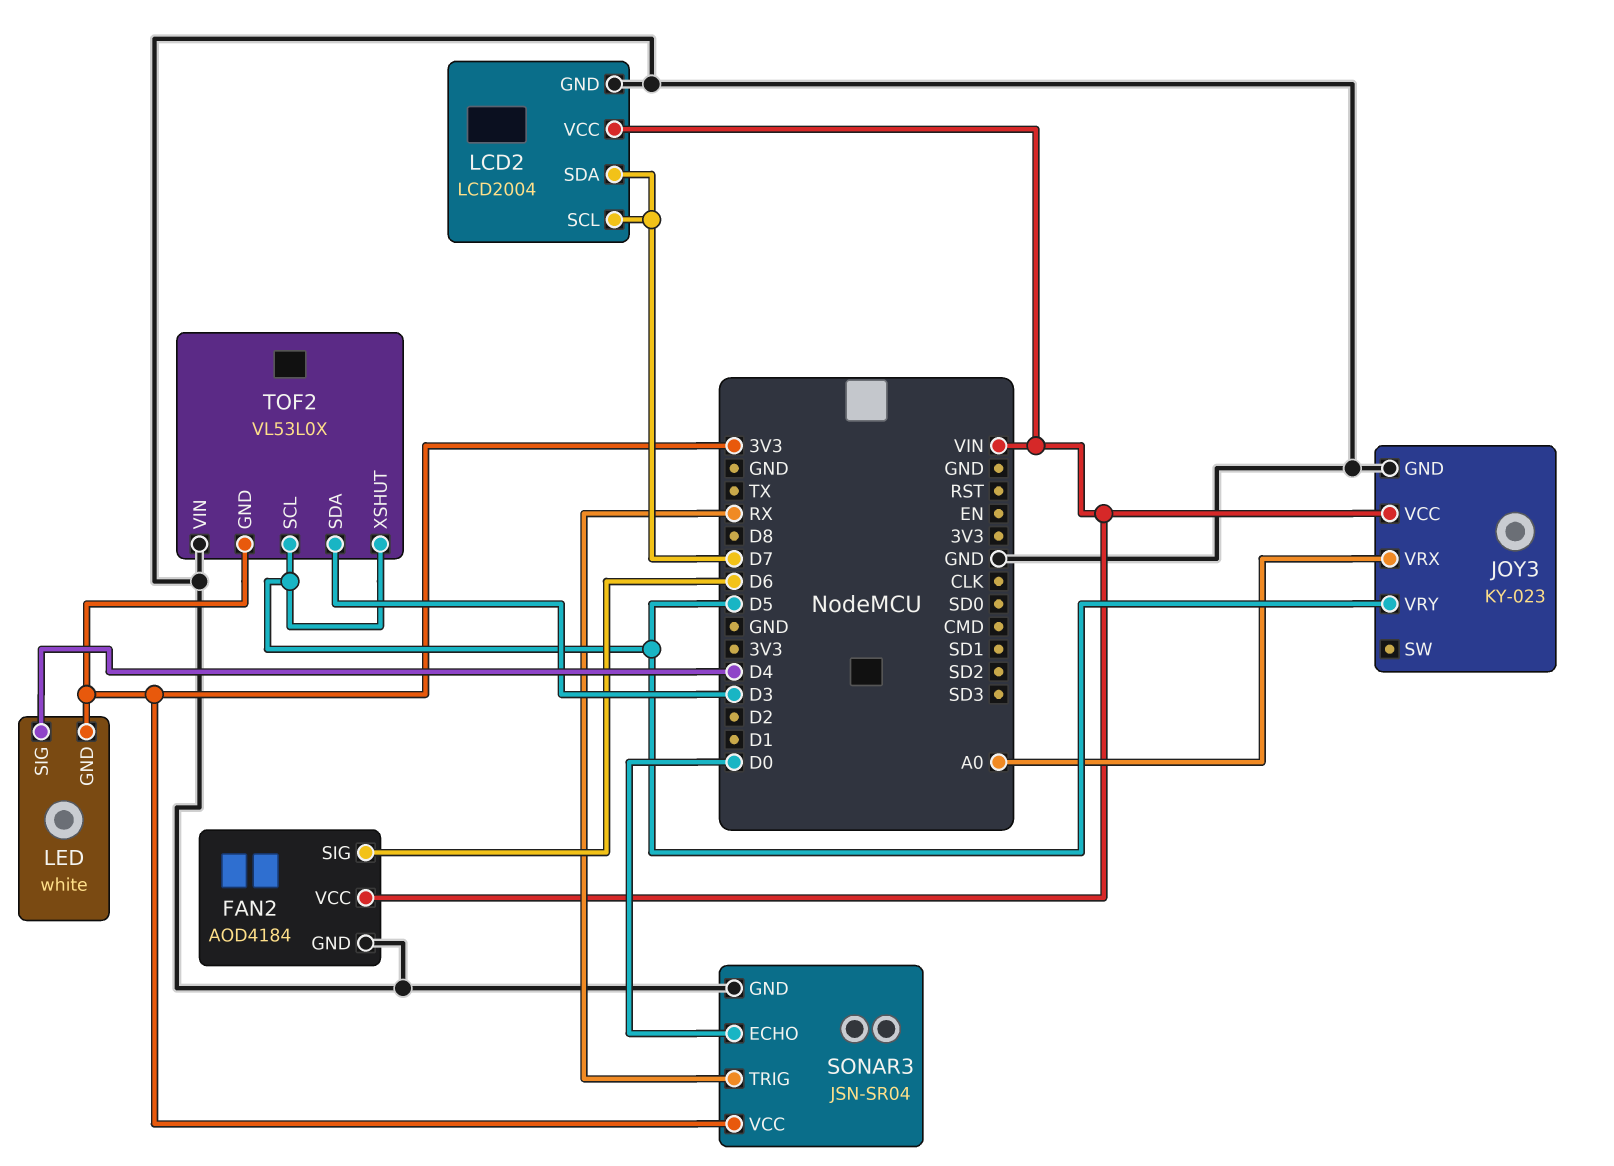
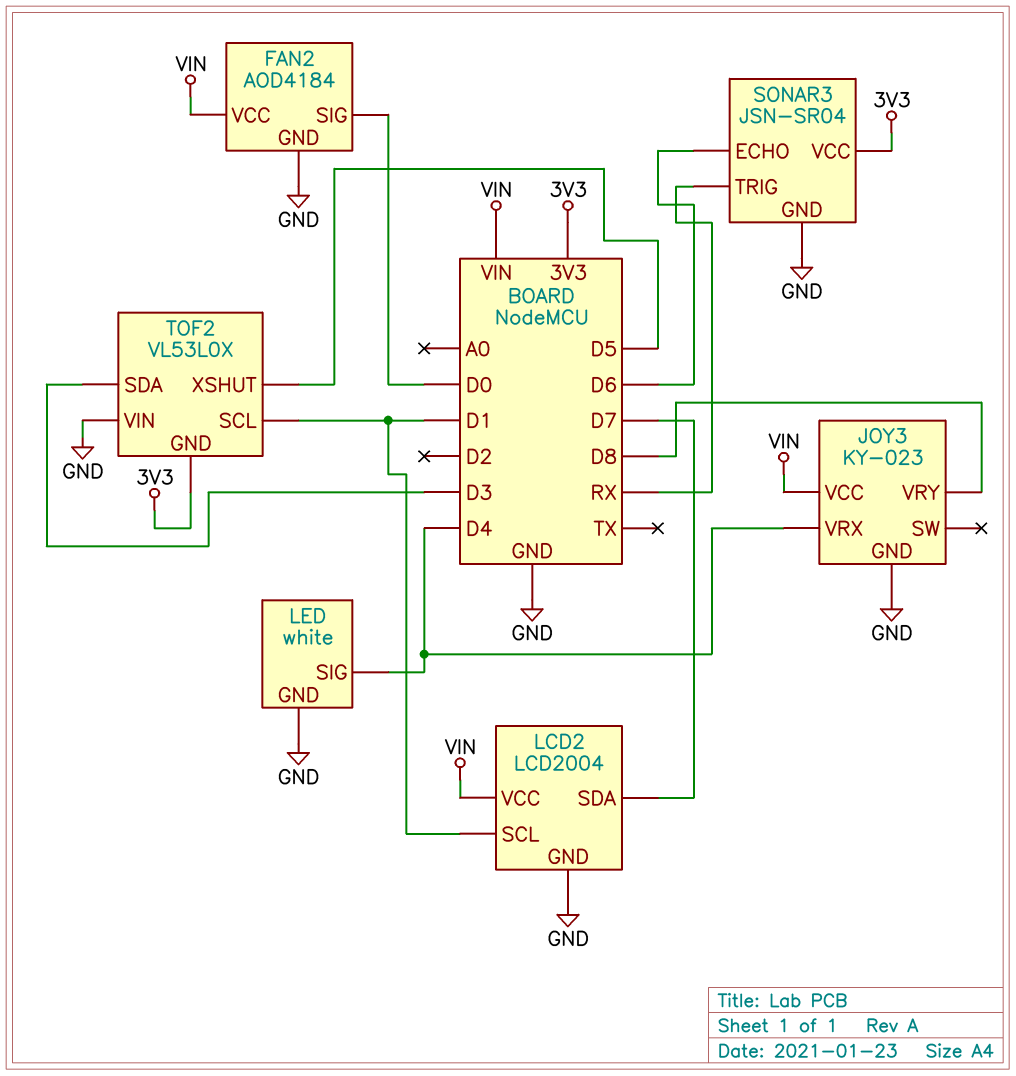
FAN2 pin SIG: D6 -> D0
JOY3 pin VRX: A0 -> D4
JOY3 pin VRY: D5 -> D8
LCD2 pin SCL: D7 -> D1
LED pin GND: 3V3 -> GND
SONAR3 pin ECHO: D0 -> D6
TOF2 pin SCL: D5 -> D1

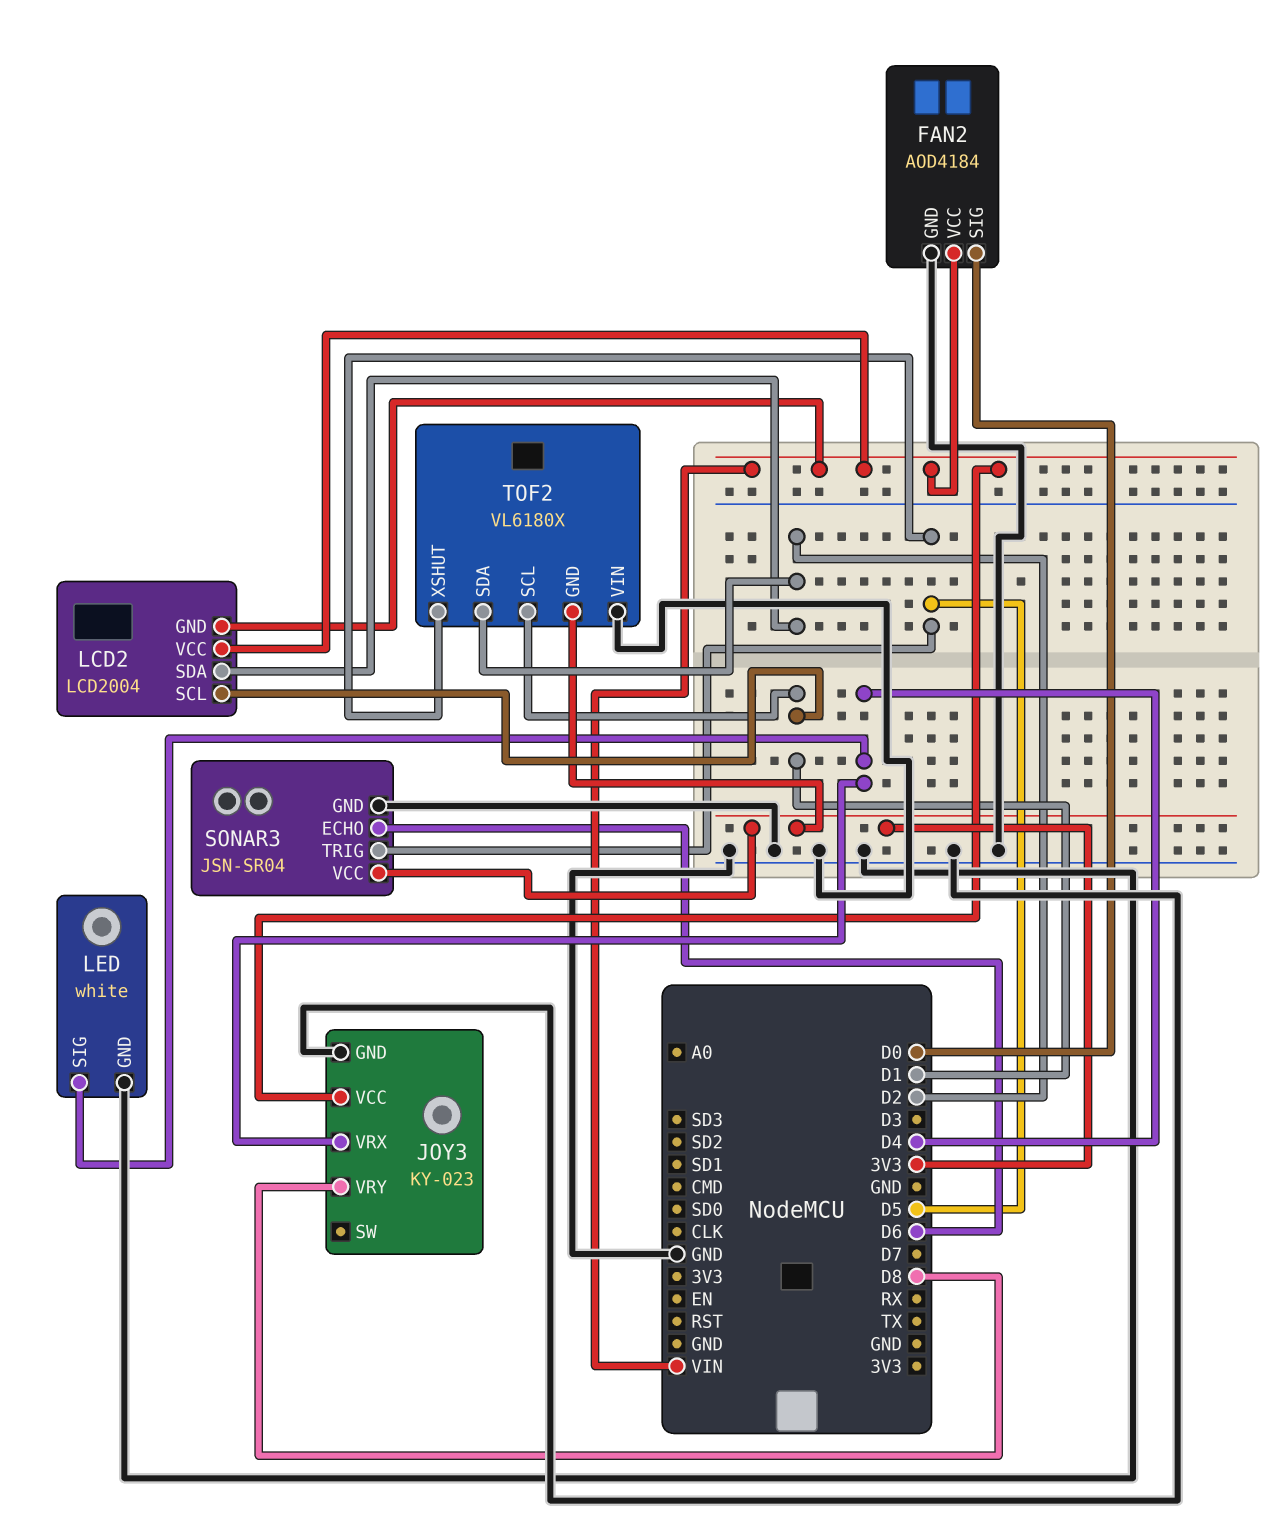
LCD2 pin GND: GND -> VIN
LCD2 pin SDA: D7 -> D2
SONAR3 pin TRIG: RX -> D5
TOF2: VL53L0X -> VL6180X
TOF2 pin SDA: D3 -> D2

